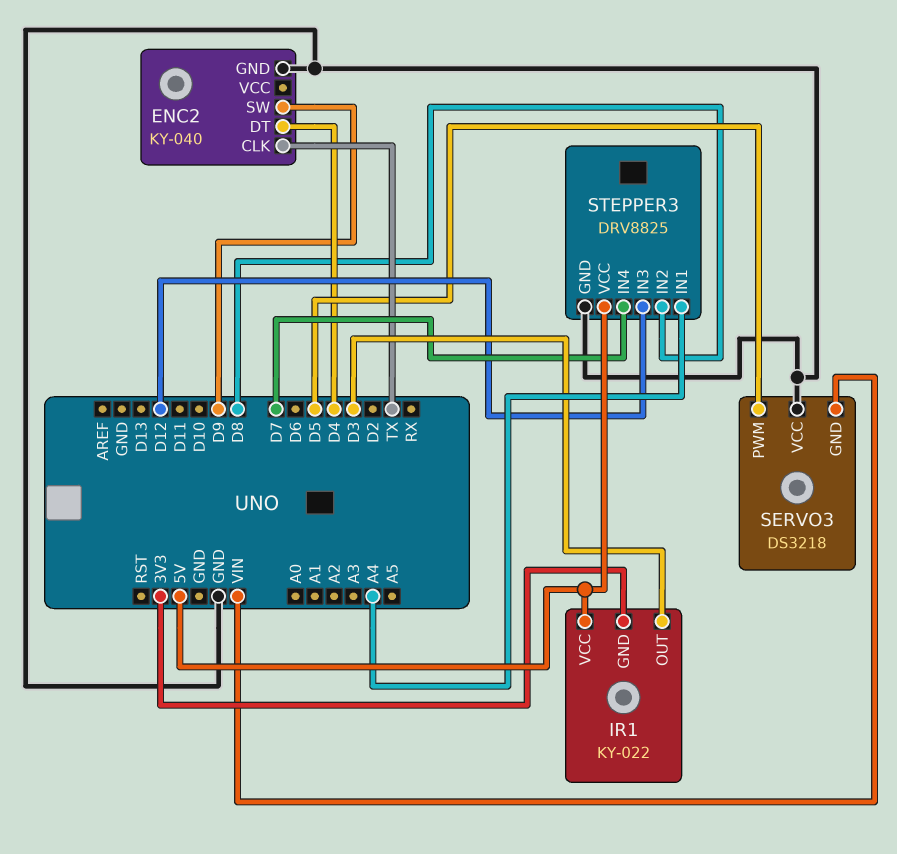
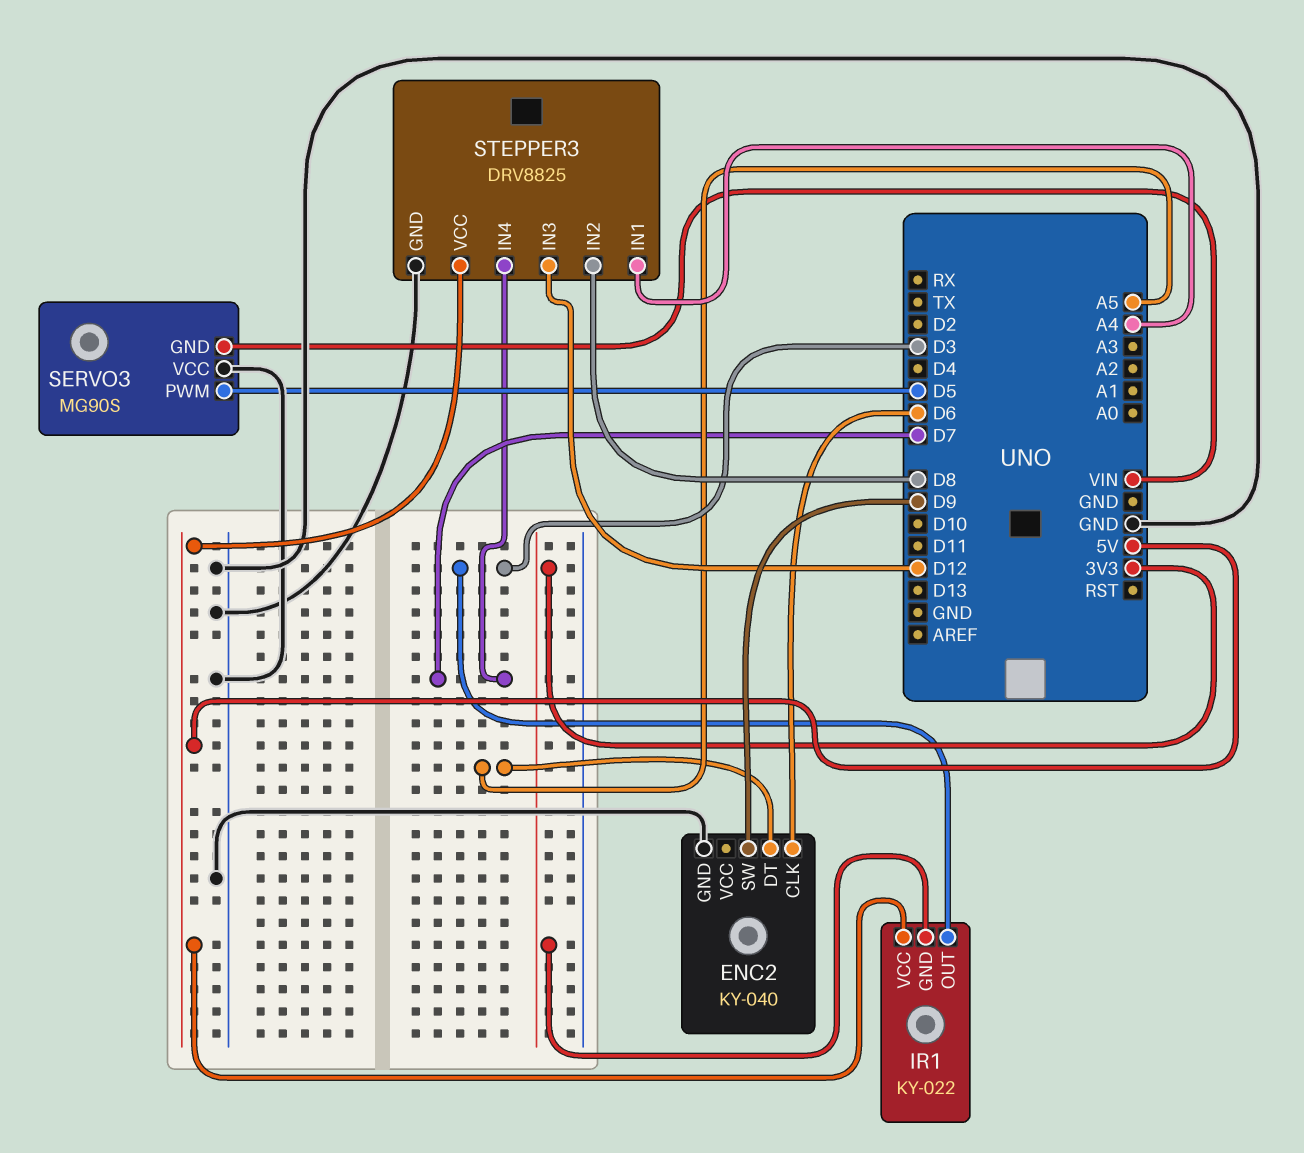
ENC2 pin CLK: TX -> D6
ENC2 pin DT: D4 -> A5
SERVO3: DS3218 -> MG90S

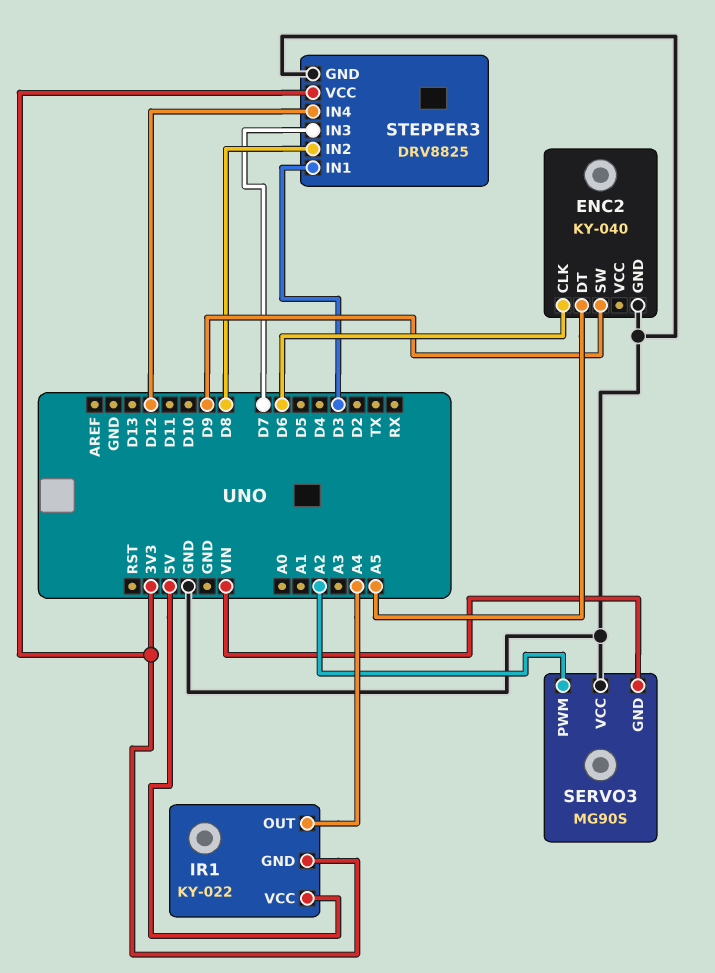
IR1 pin OUT: D3 -> A4
SERVO3 pin PWM: D5 -> A2
STEPPER3 pin IN1: A4 -> D3
STEPPER3 pin IN3: D12 -> D7
STEPPER3 pin IN4: D7 -> D12
STEPPER3 pin VCC: 5V -> 3V3

